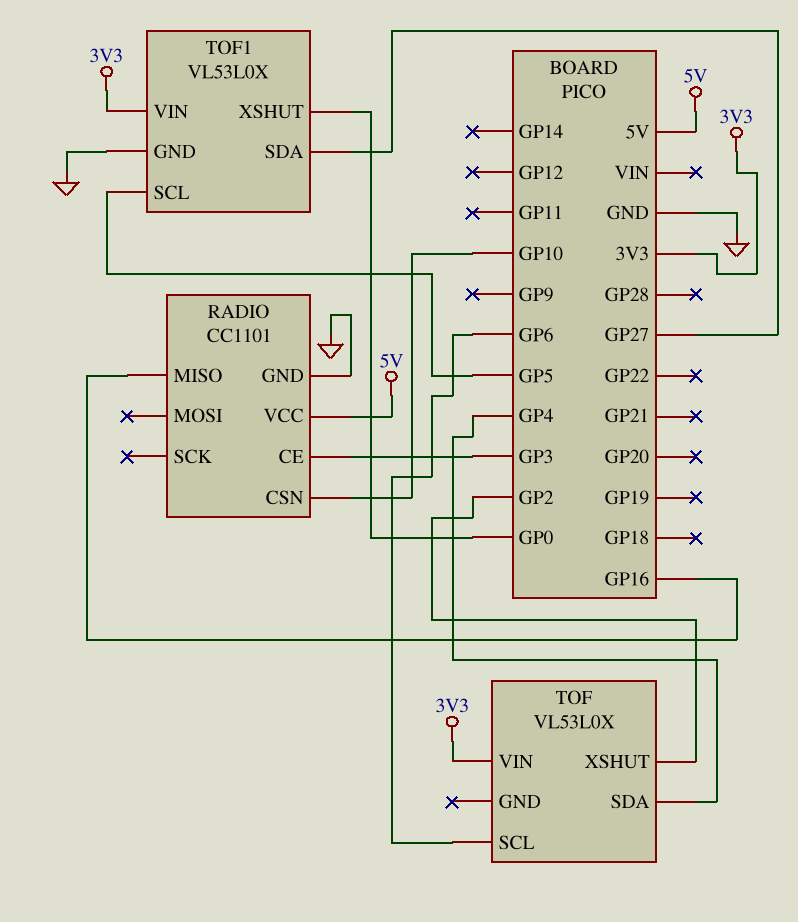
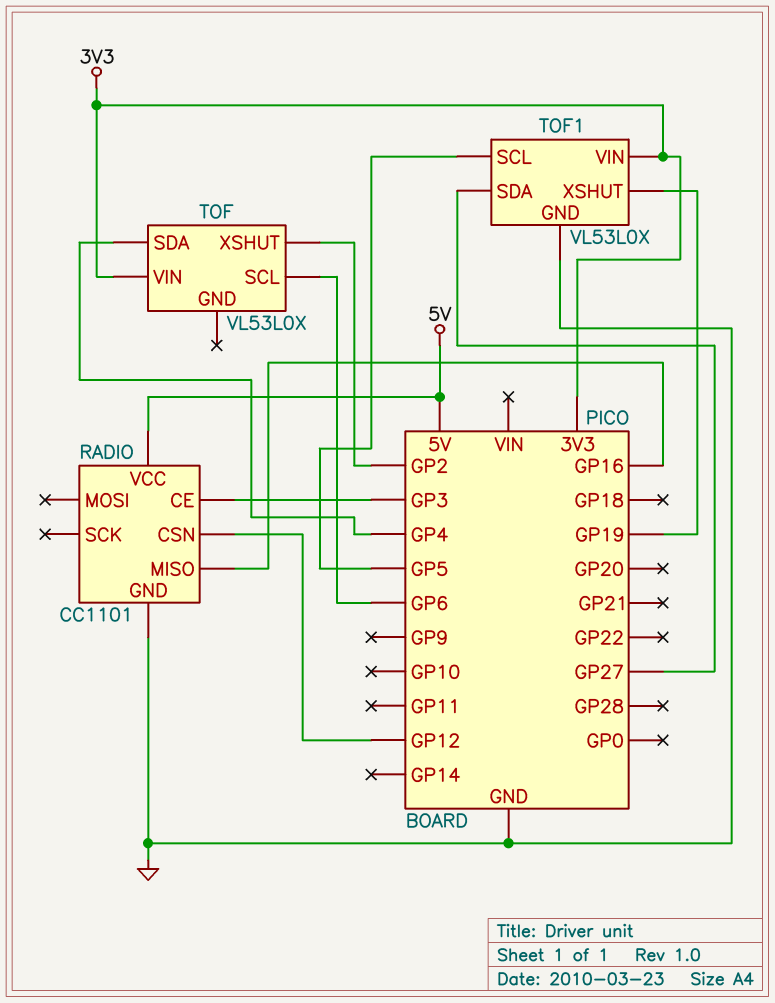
RADIO pin CSN: GP10 -> GP12
TOF1 pin XSHUT: GP0 -> GP19

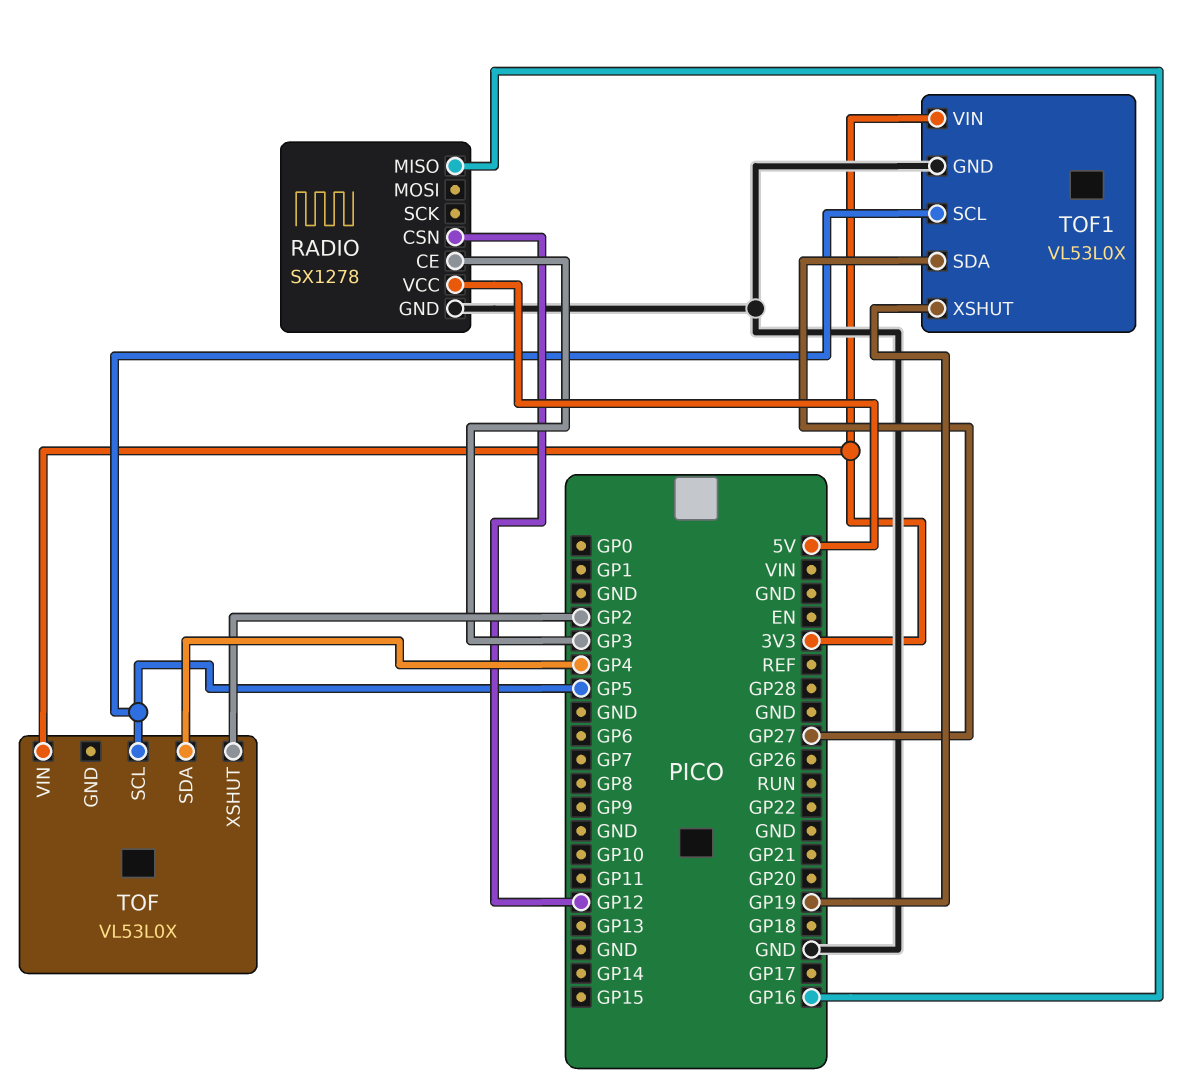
RADIO: CC1101 -> SX1278
TOF pin SCL: GP6 -> GP5

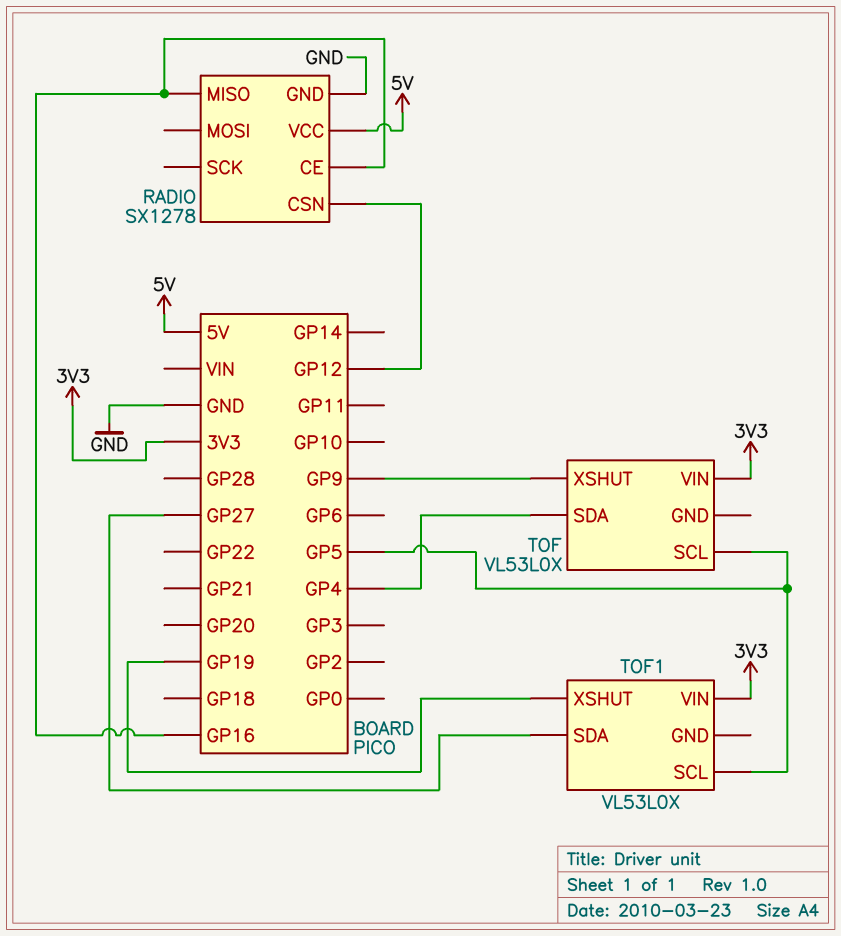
RADIO pin CE: GP3 -> GP16
TOF pin XSHUT: GP2 -> GP9
TOF1 pin GND: GND -> none

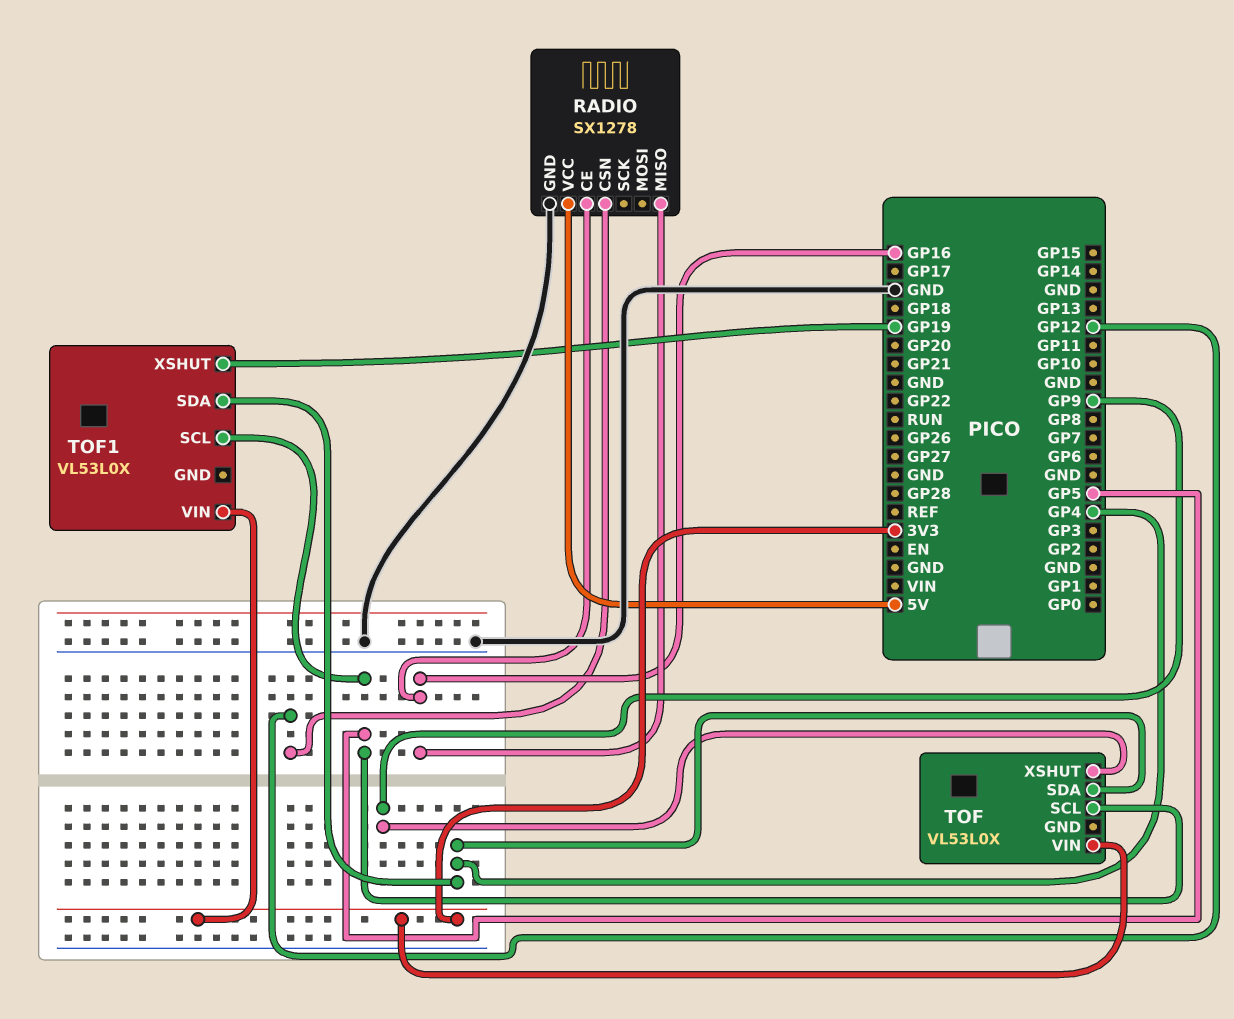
TOF1 pin SDA: GP27 -> GP4

